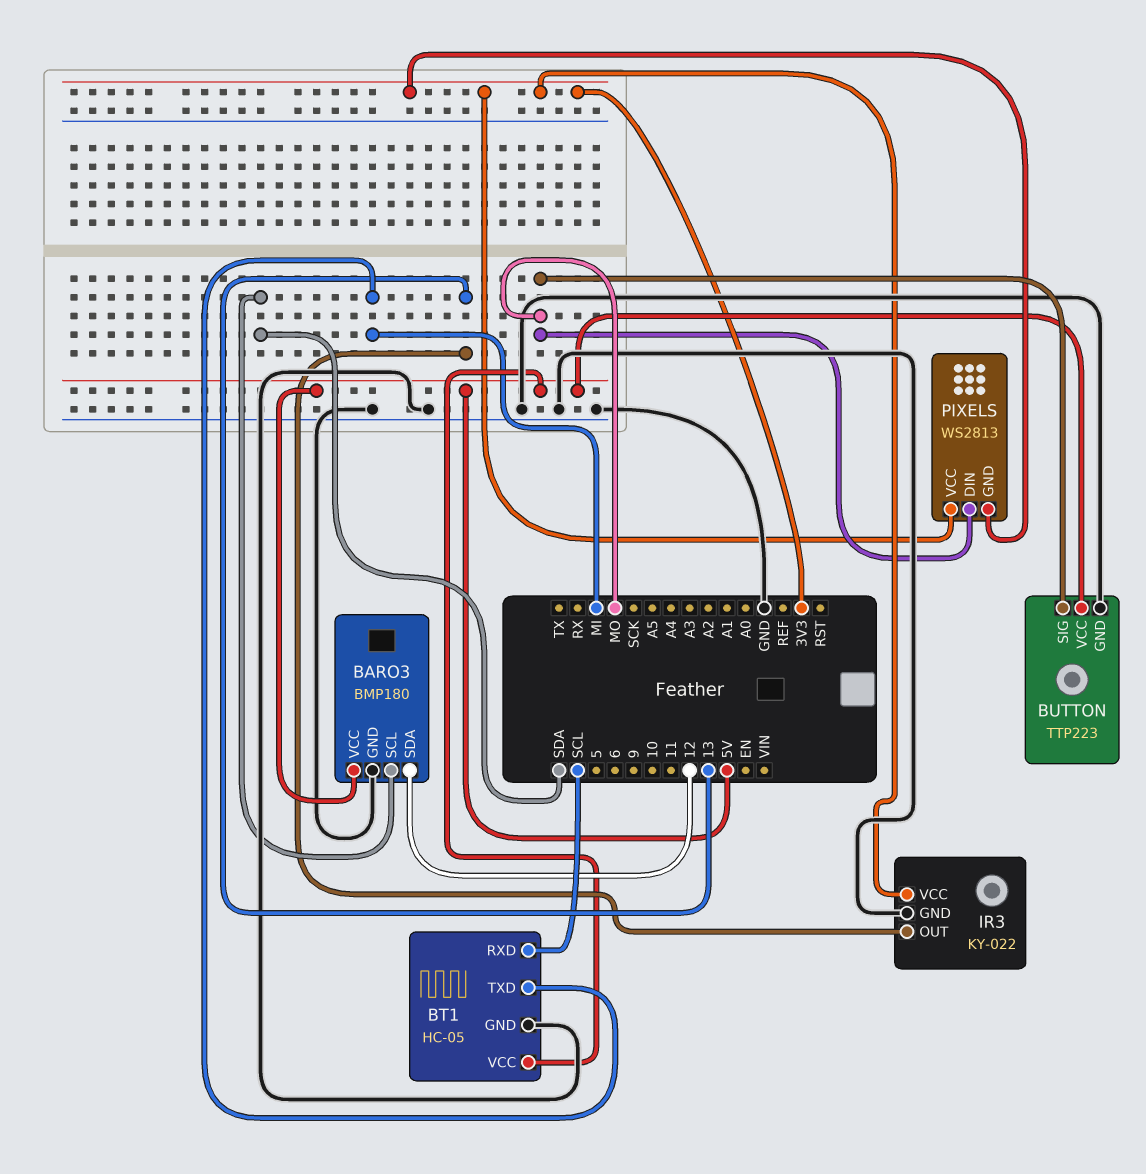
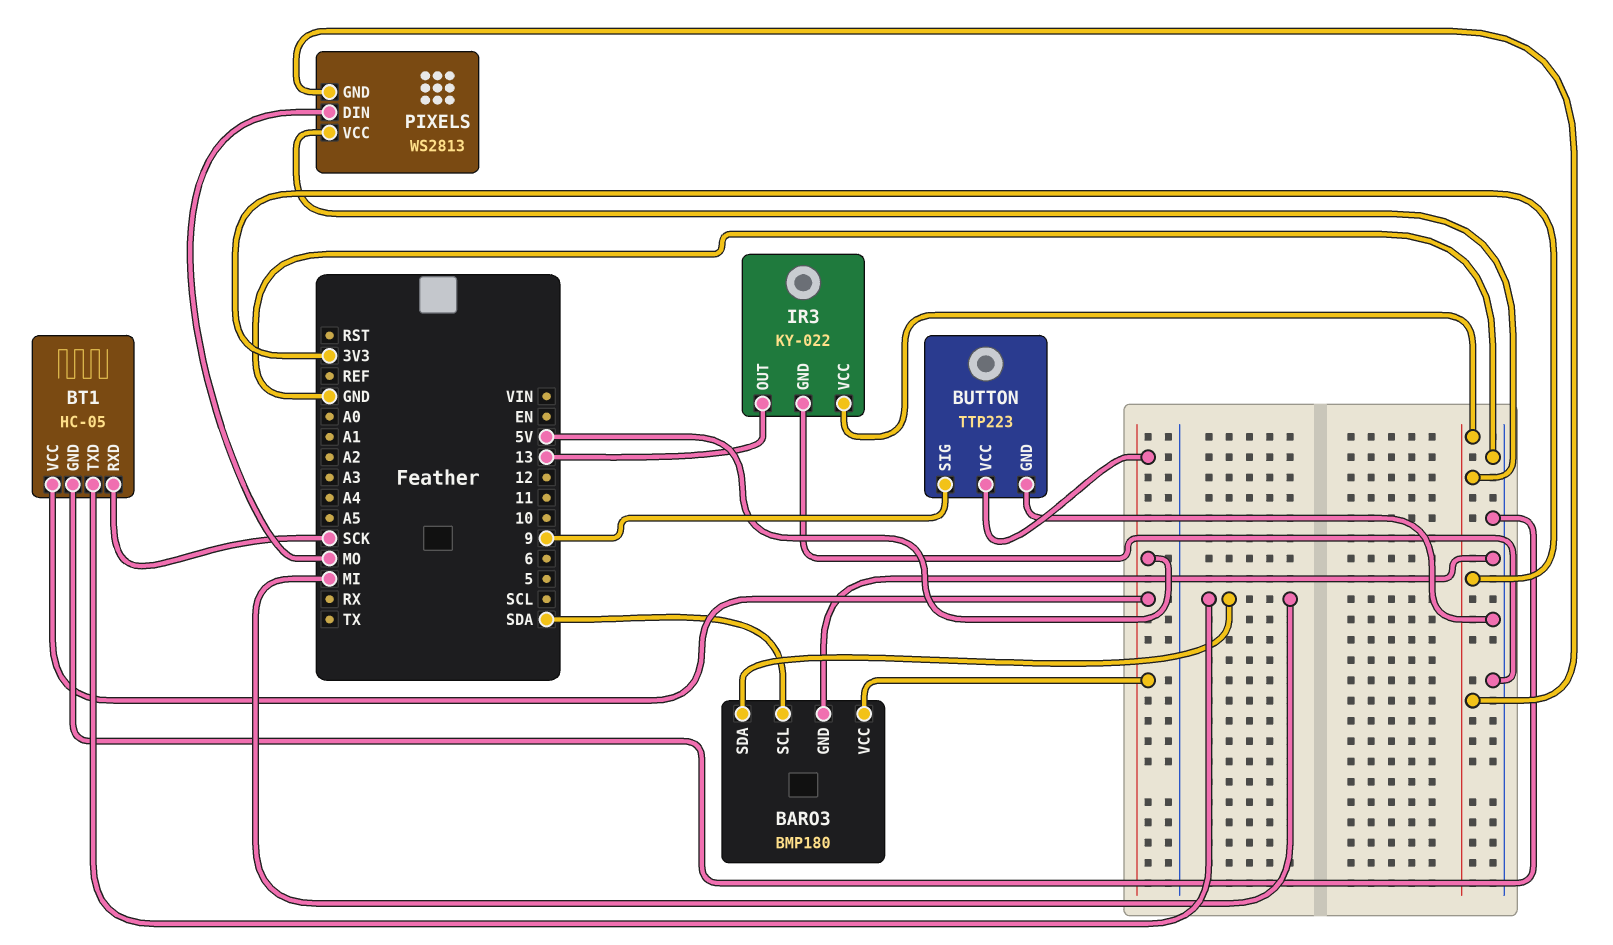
BARO3 pin SDA: 12 -> MI
BT1 pin RXD: SCL -> SCK
BUTTON pin SIG: MO -> 9

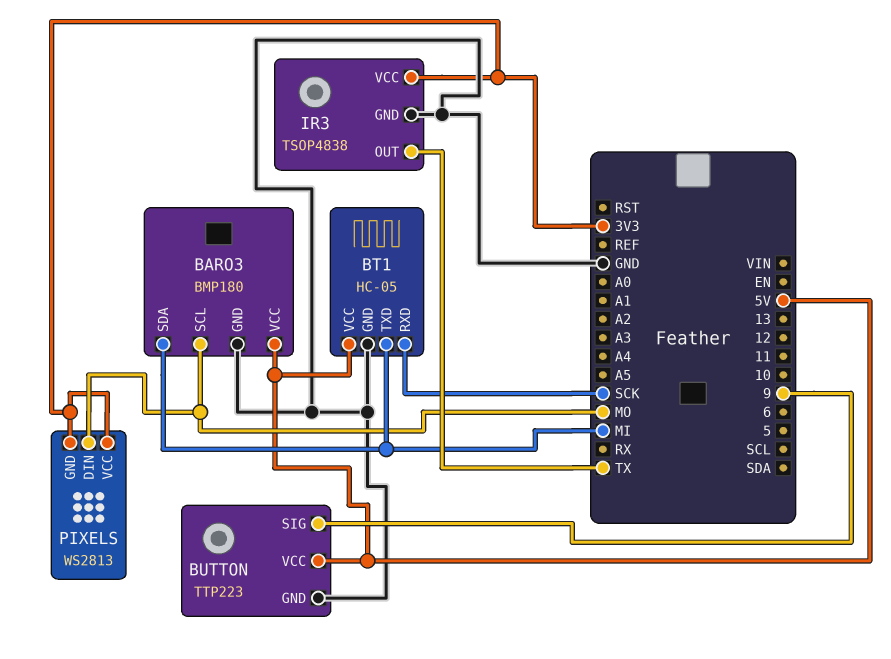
BARO3 pin SCL: SDA -> MO
IR3: KY-022 -> TSOP4838
IR3 pin OUT: 13 -> TX

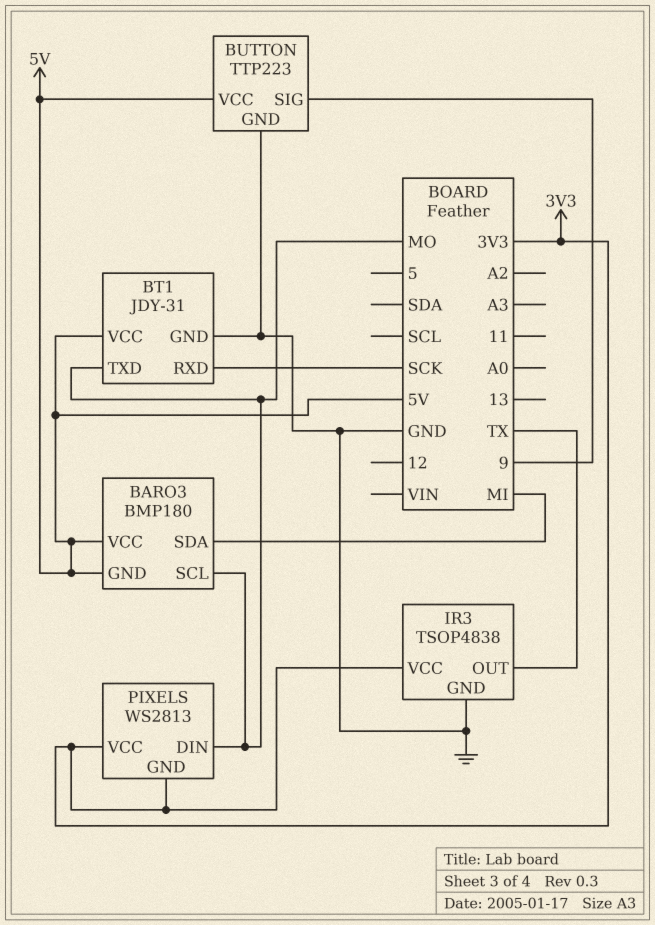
BARO3 pin GND: GND -> 5V
BT1: HC-05 -> JDY-31
BT1 pin TXD: MI -> MO

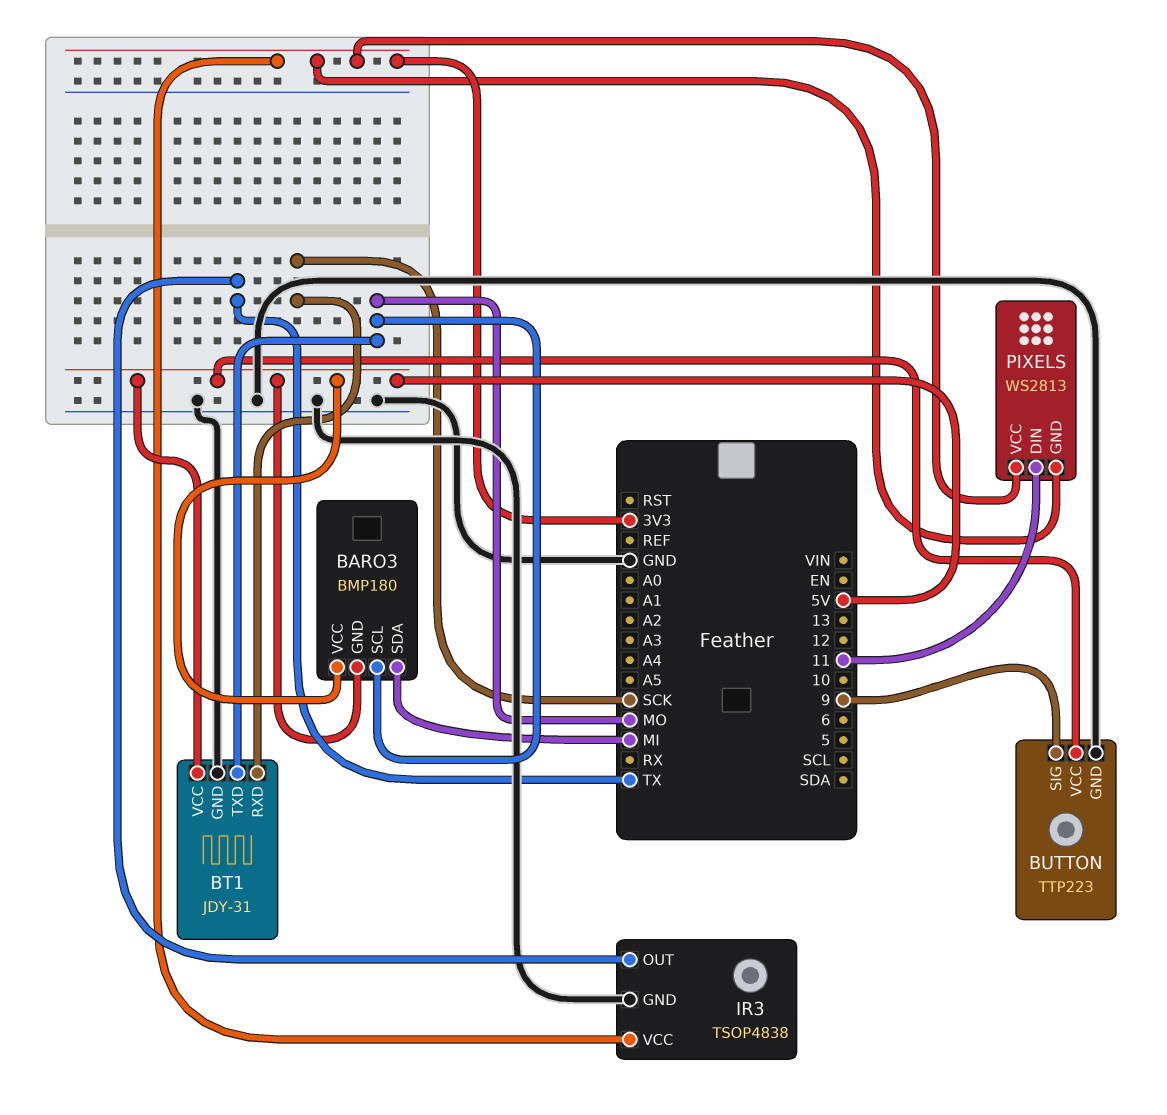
PIXELS pin DIN: MO -> 11

